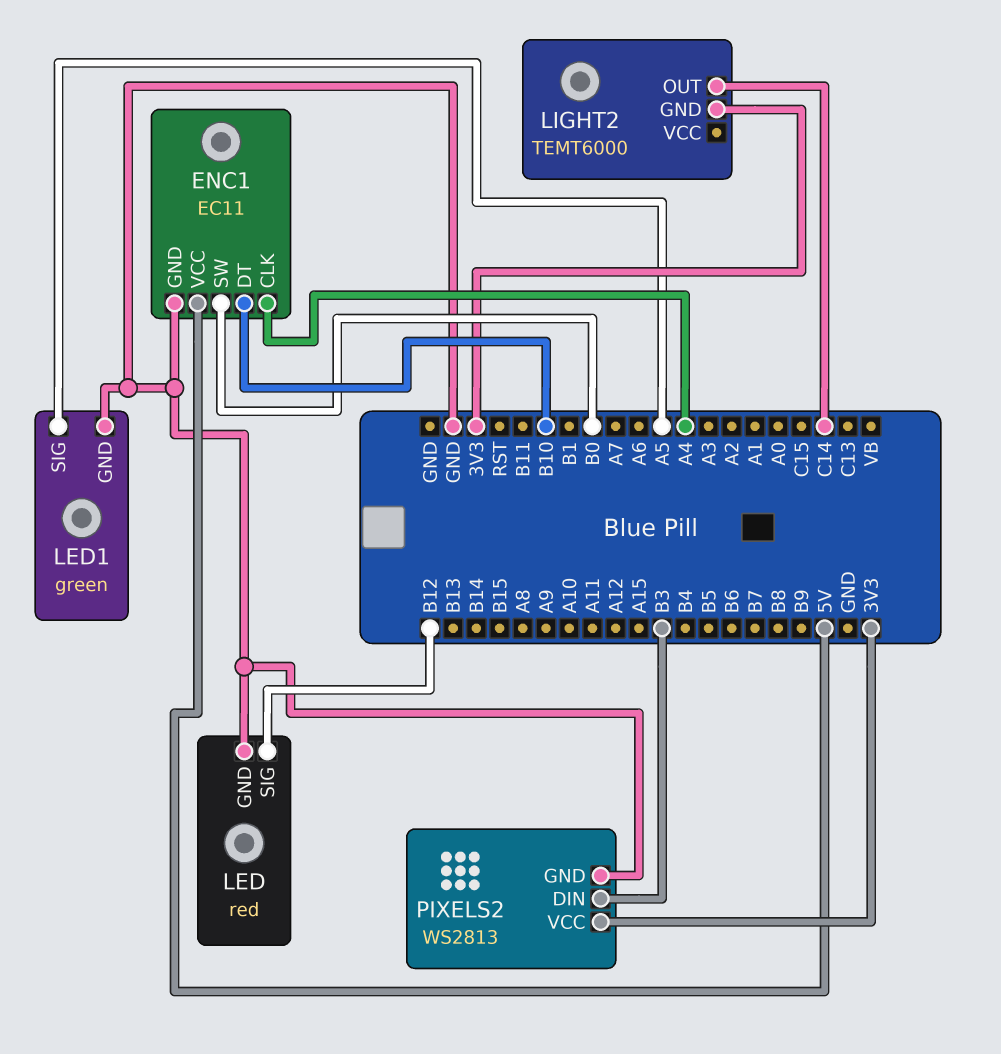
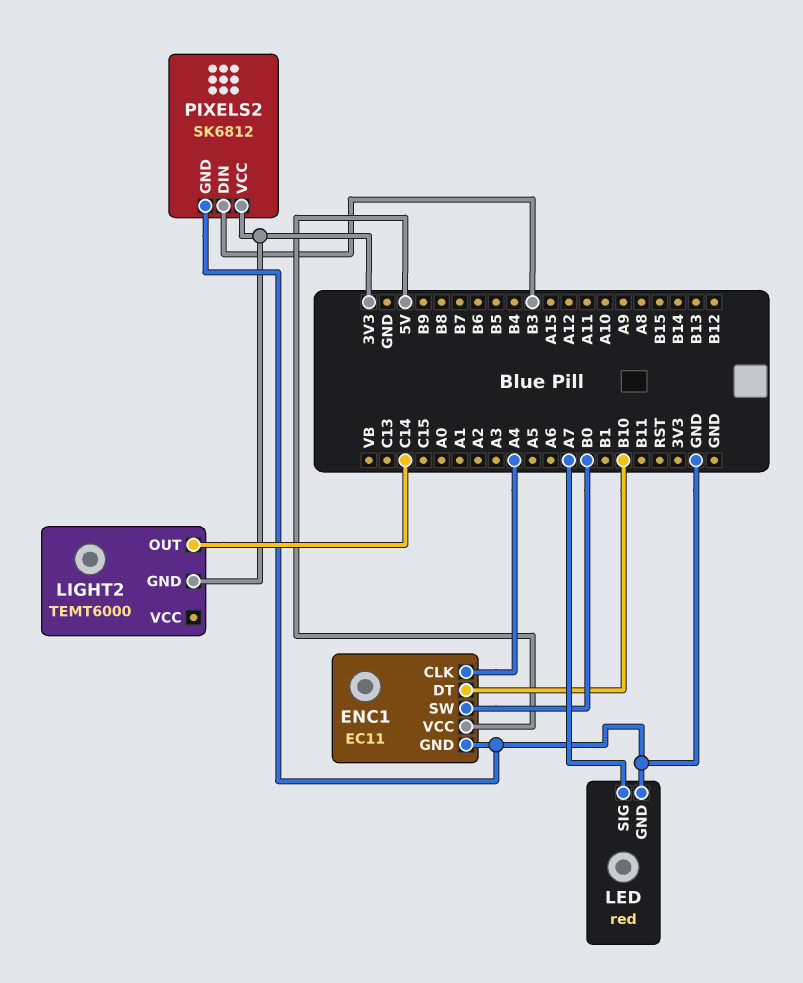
LED pin SIG: B12 -> A7
LED1: green -> none
LED1 pin GND: GND -> none
LED1 pin SIG: A5 -> none
PIXELS2: WS2813 -> SK6812

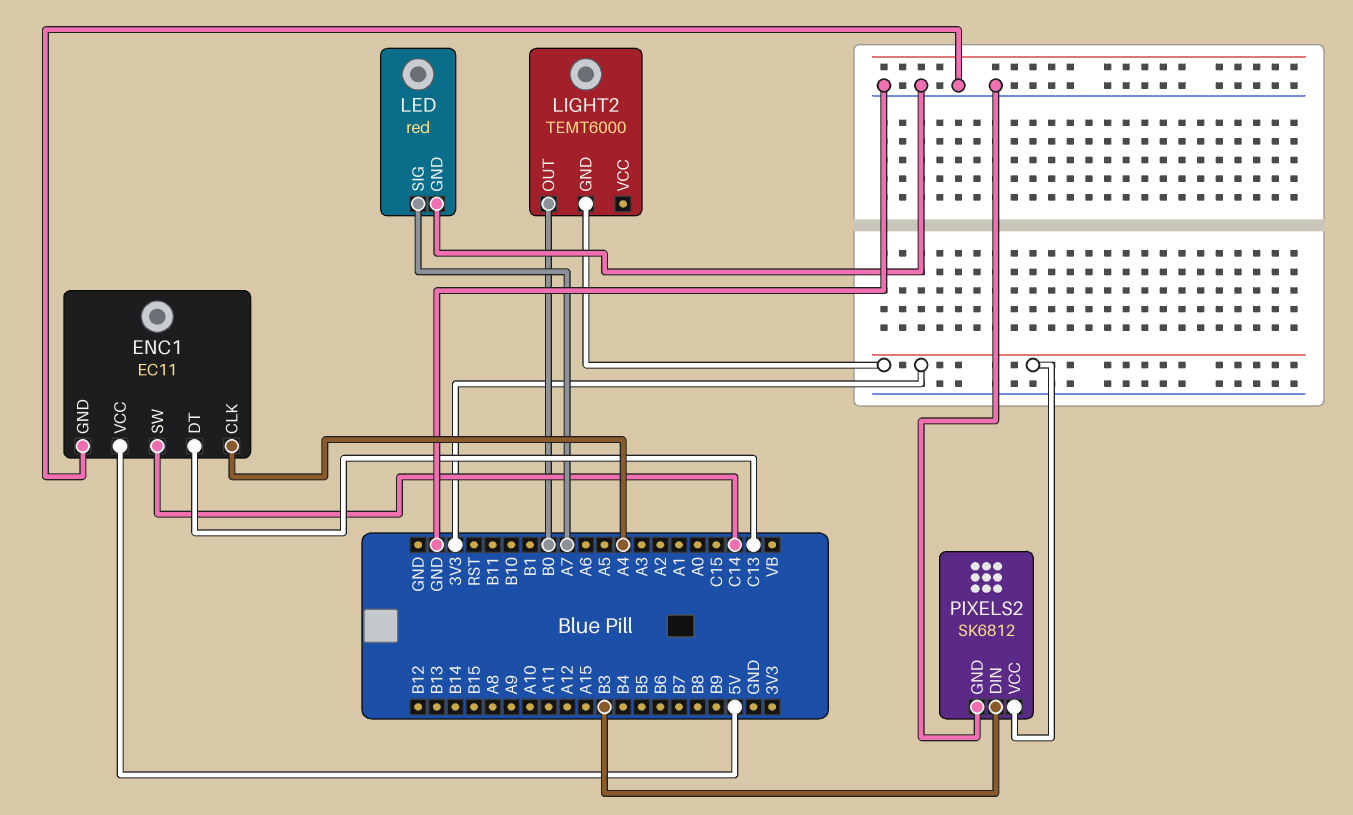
ENC1 pin DT: B10 -> C13
ENC1 pin SW: B0 -> C14
LIGHT2 pin OUT: C14 -> B0

